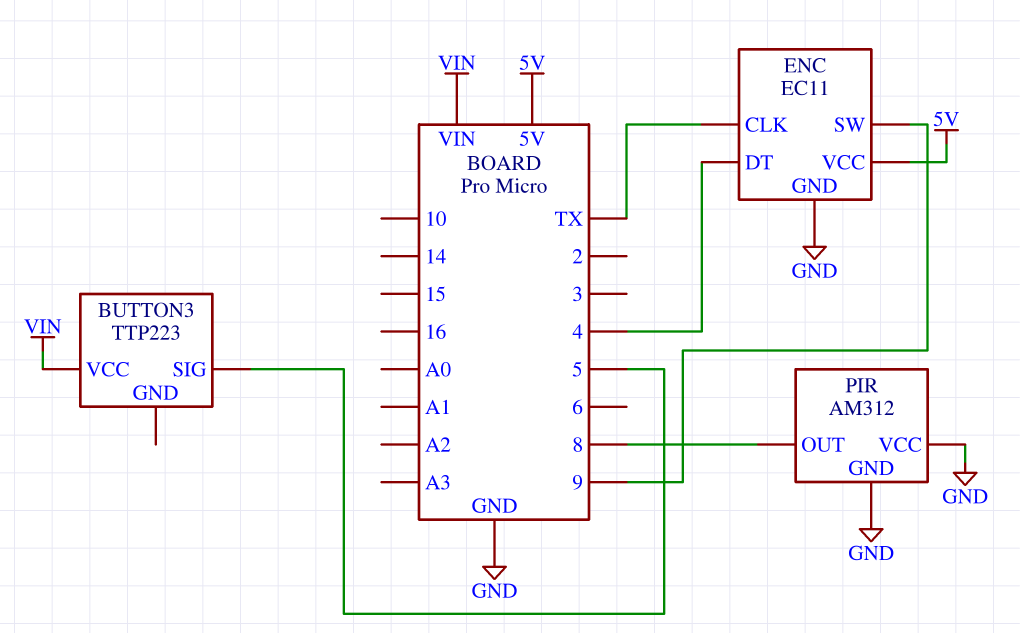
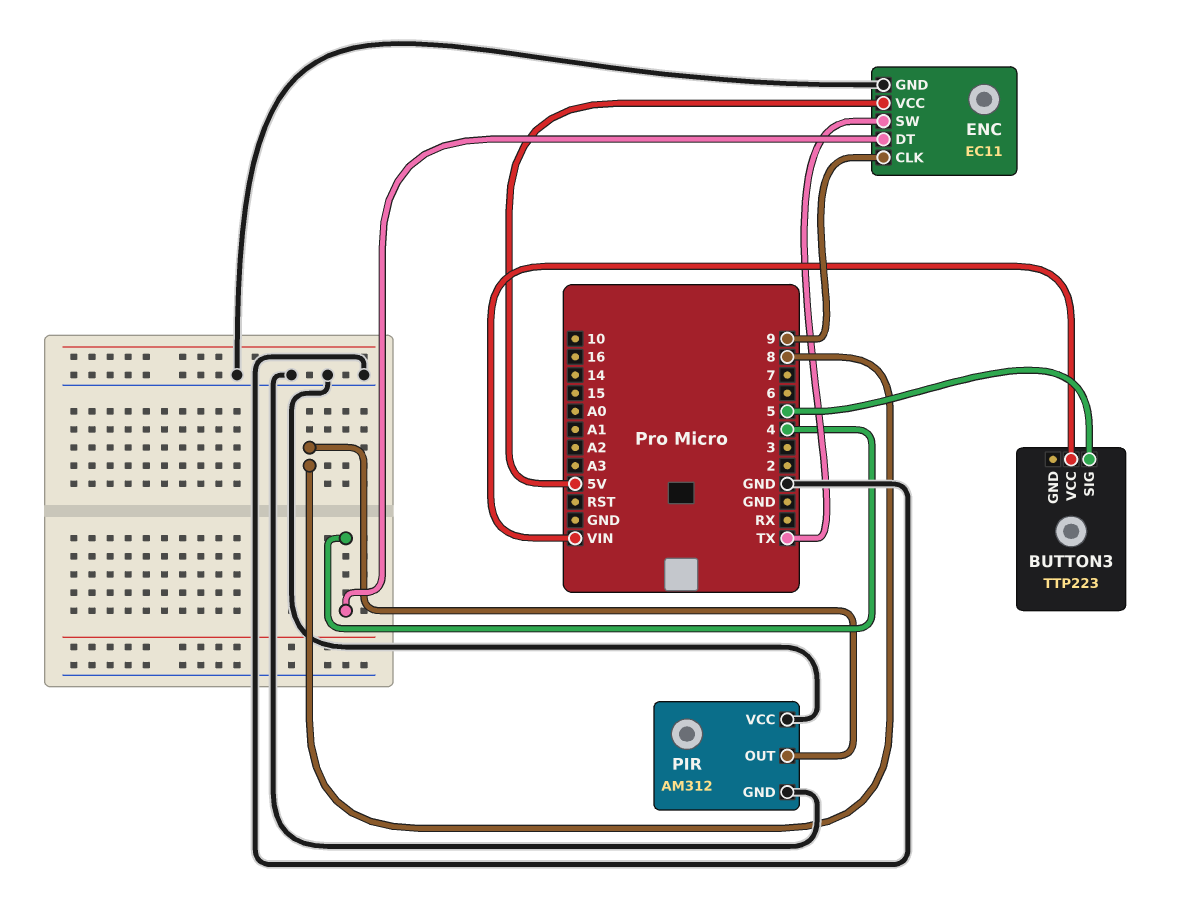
ENC pin CLK: TX -> 9
ENC pin SW: 9 -> TX

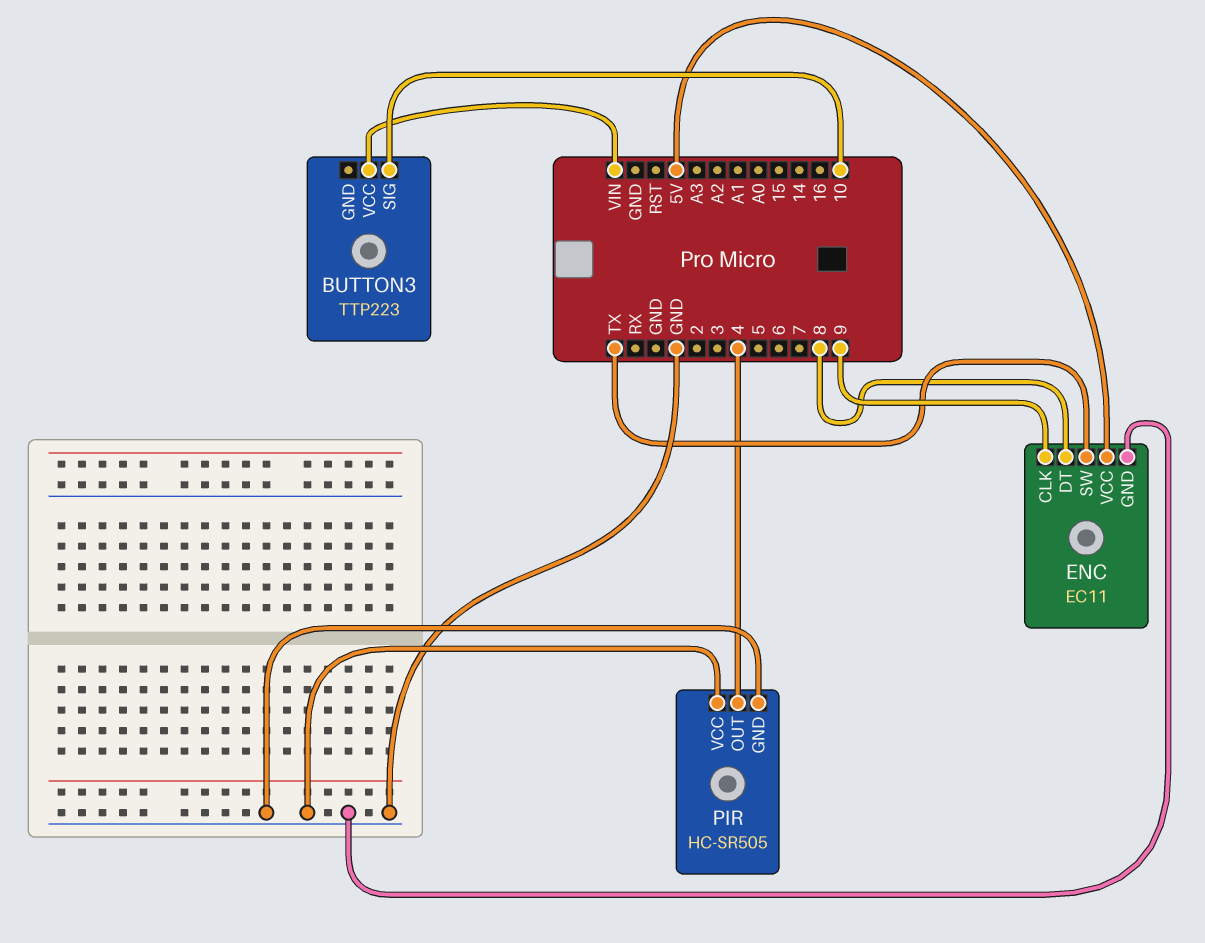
BUTTON3 pin SIG: 5 -> 10
ENC pin DT: 4 -> 8
PIR: AM312 -> HC-SR505
PIR pin OUT: 8 -> 4

